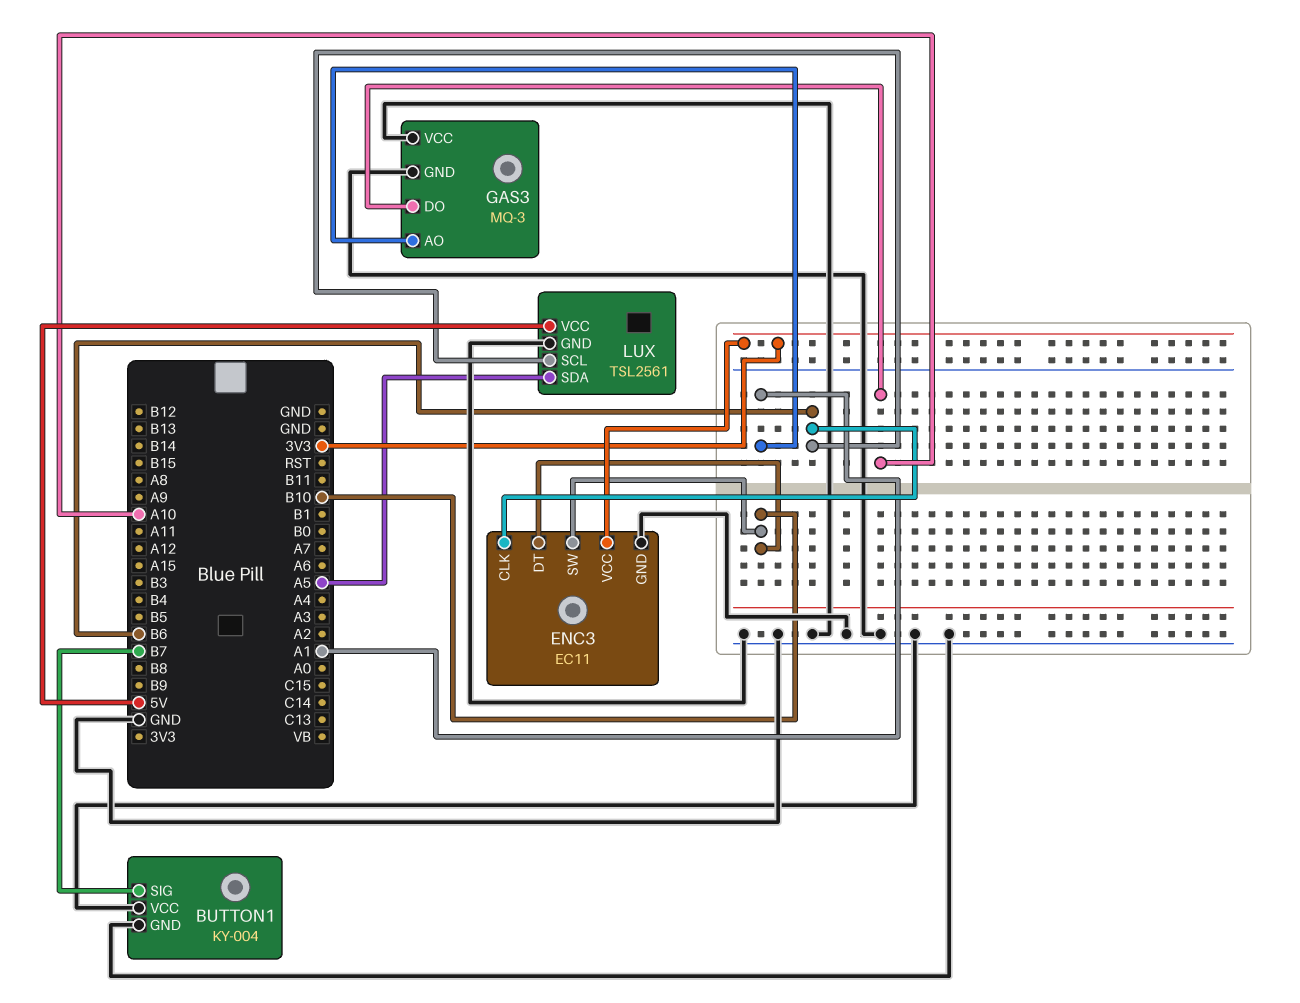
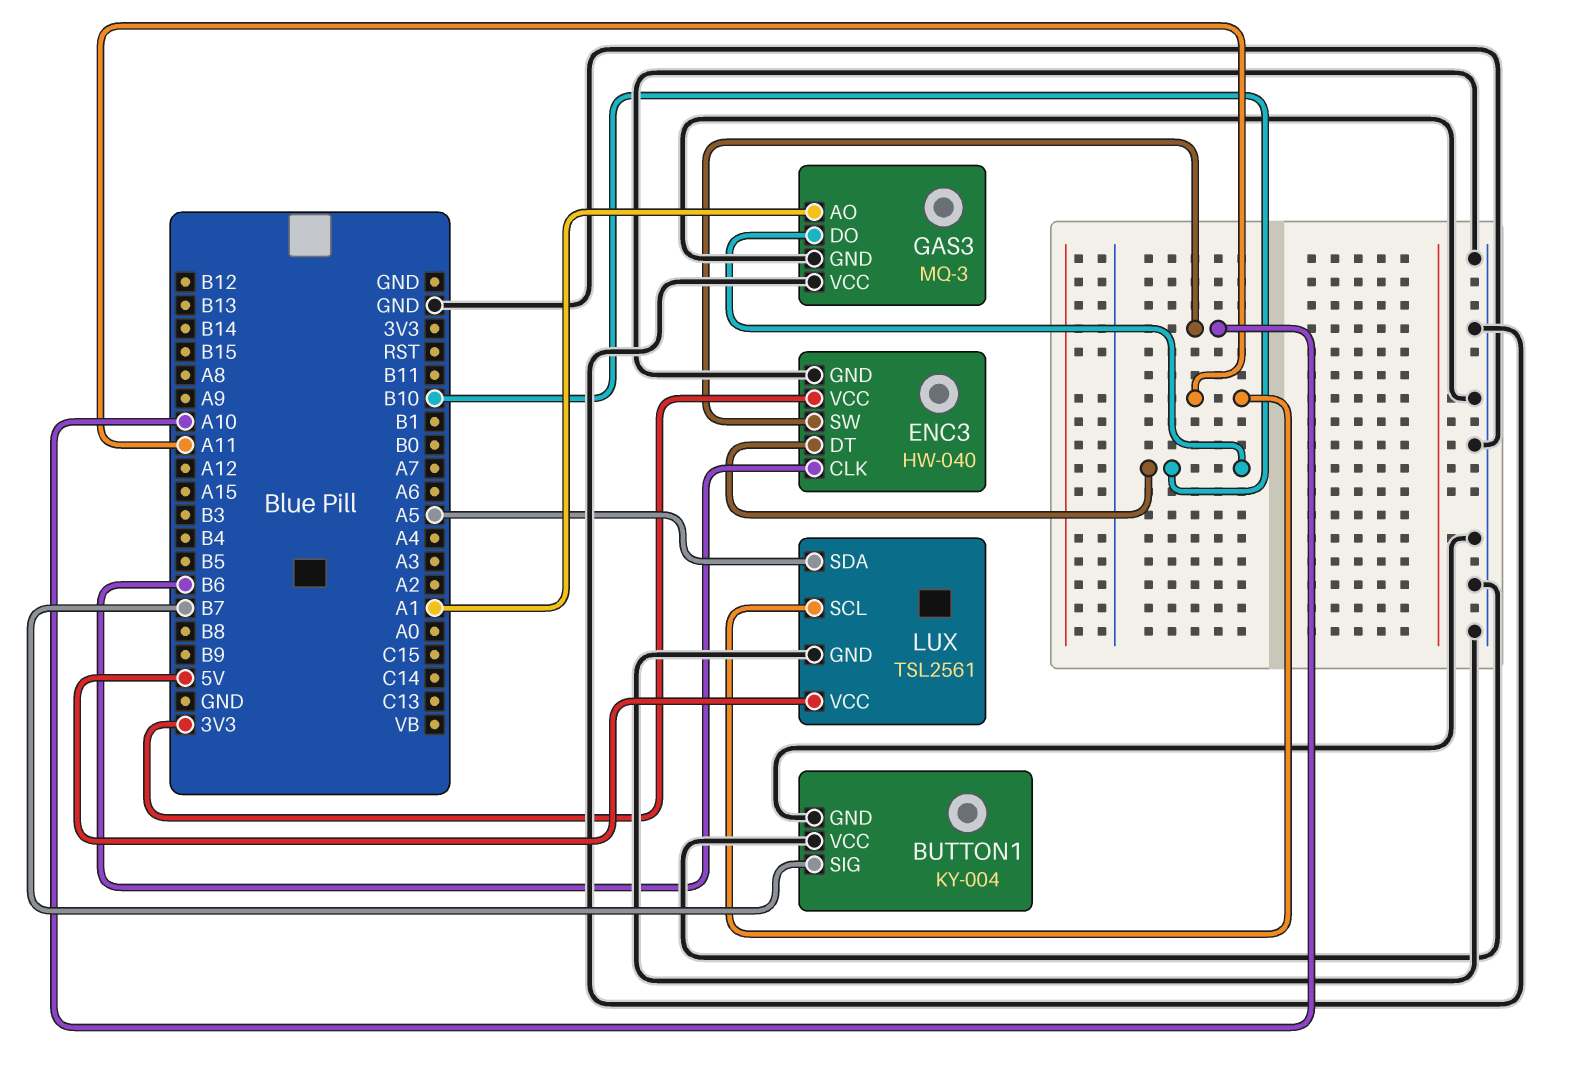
ENC3: EC11 -> HW-040
ENC3 pin SW: B10 -> A10
GAS3 pin DO: A10 -> B10
LUX pin SCL: B6 -> A11

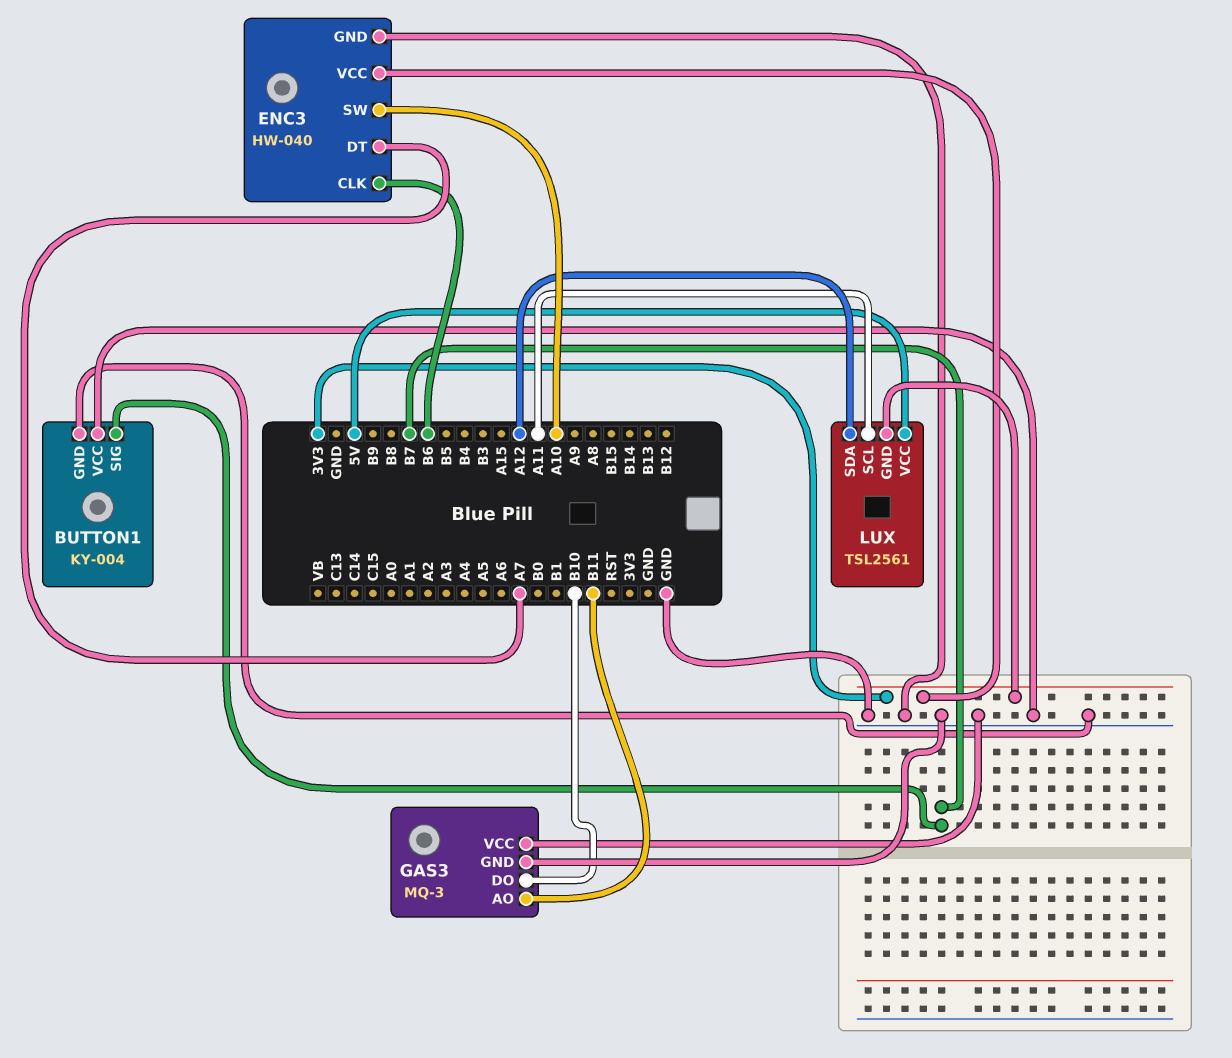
ENC3 pin DT: B10 -> A7
GAS3 pin AO: A1 -> B11
LUX pin GND: GND -> 3V3
LUX pin SDA: A5 -> A12

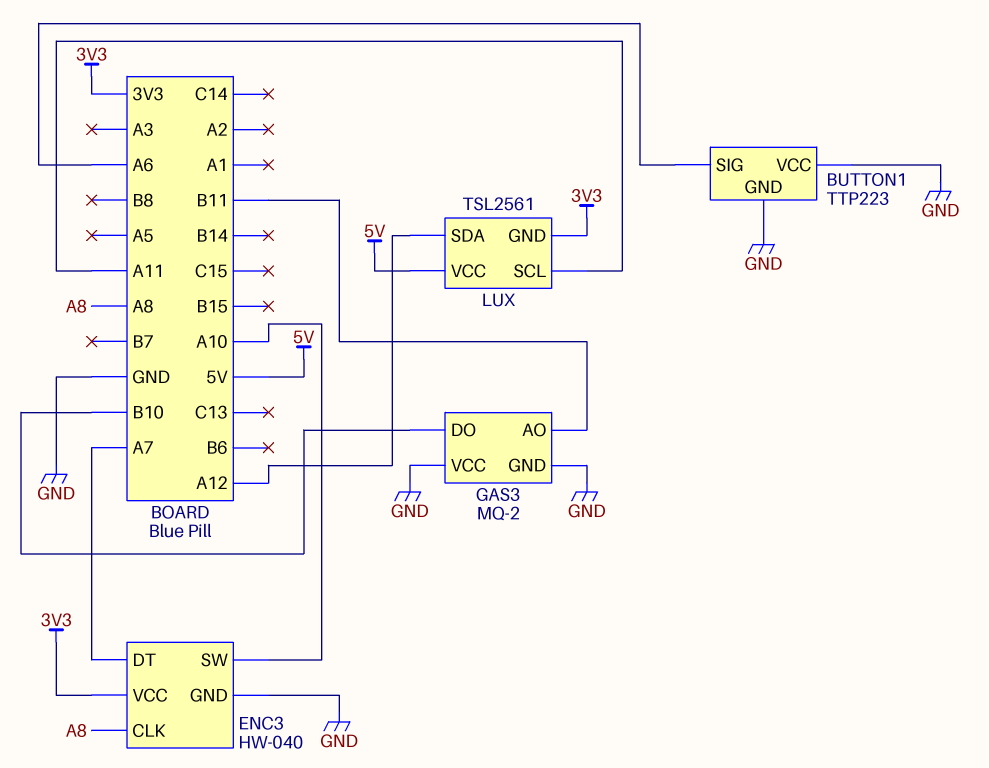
BUTTON1: KY-004 -> TTP223
BUTTON1 pin SIG: B7 -> A6
ENC3 pin CLK: B6 -> A8
GAS3: MQ-3 -> MQ-2

